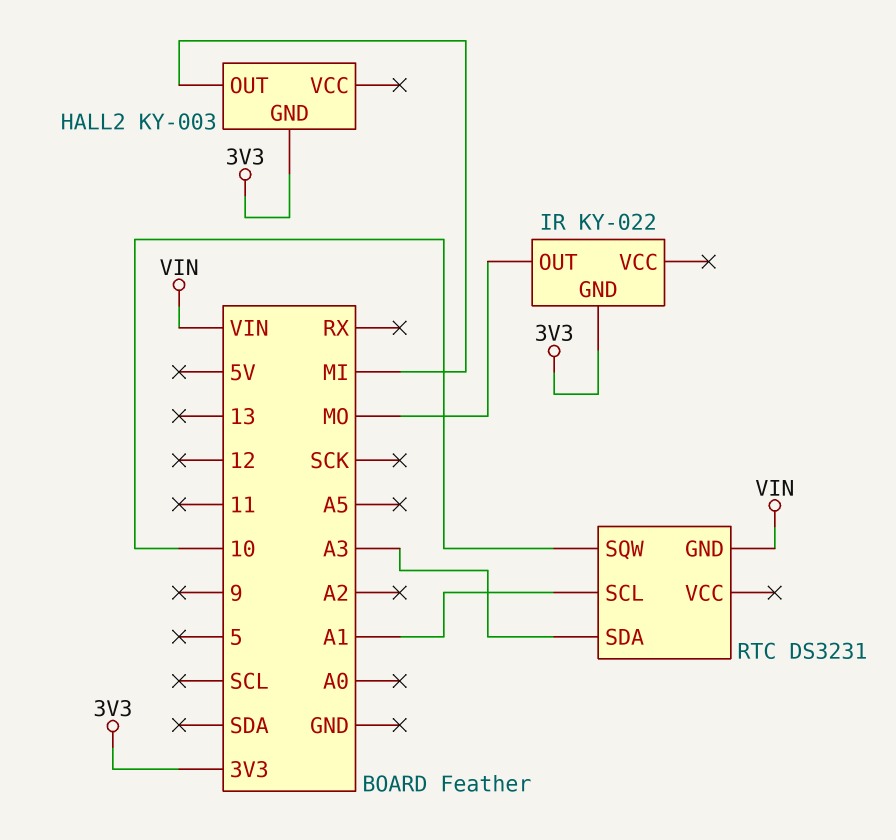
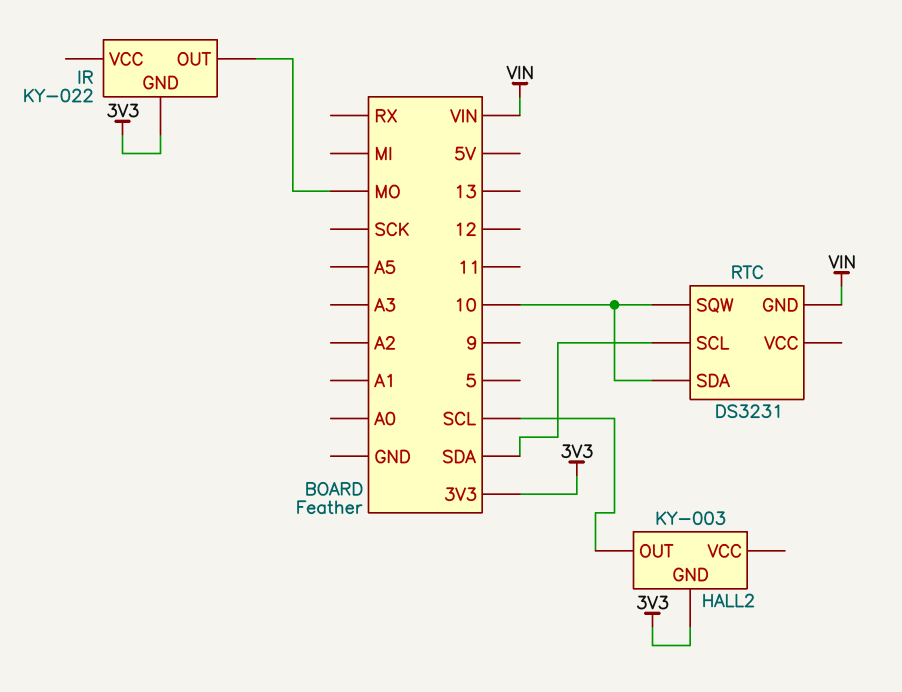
HALL2 pin OUT: MI -> SCL
RTC pin SCL: A1 -> SDA
RTC pin SDA: A3 -> 10

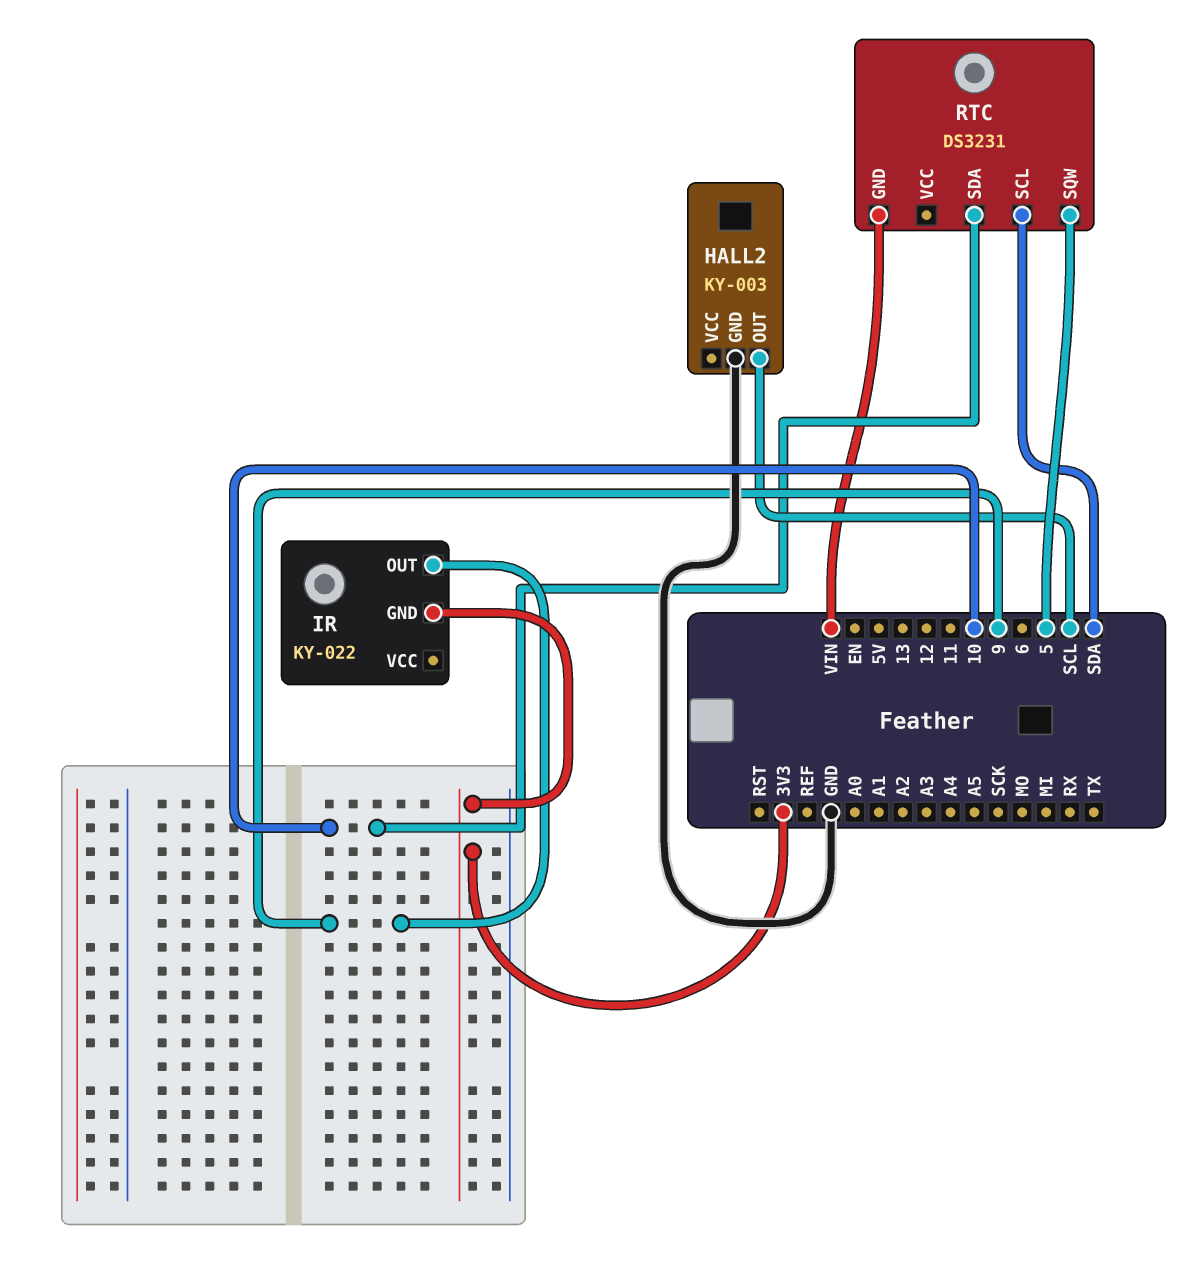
HALL2 pin GND: 3V3 -> GND
IR pin OUT: MO -> 9
RTC pin SQW: 10 -> 5

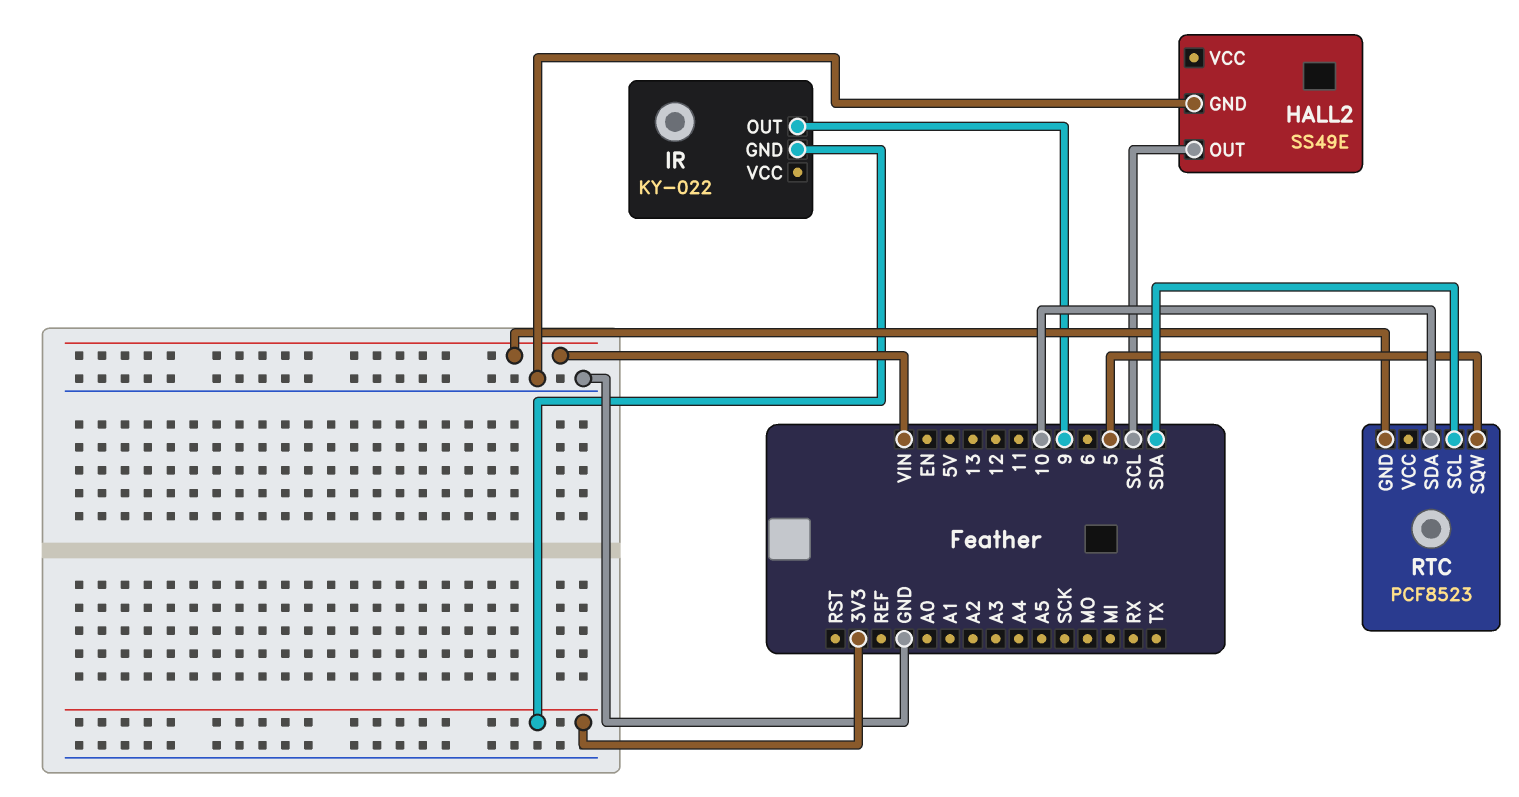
HALL2: KY-003 -> SS49E
RTC: DS3231 -> PCF8523

